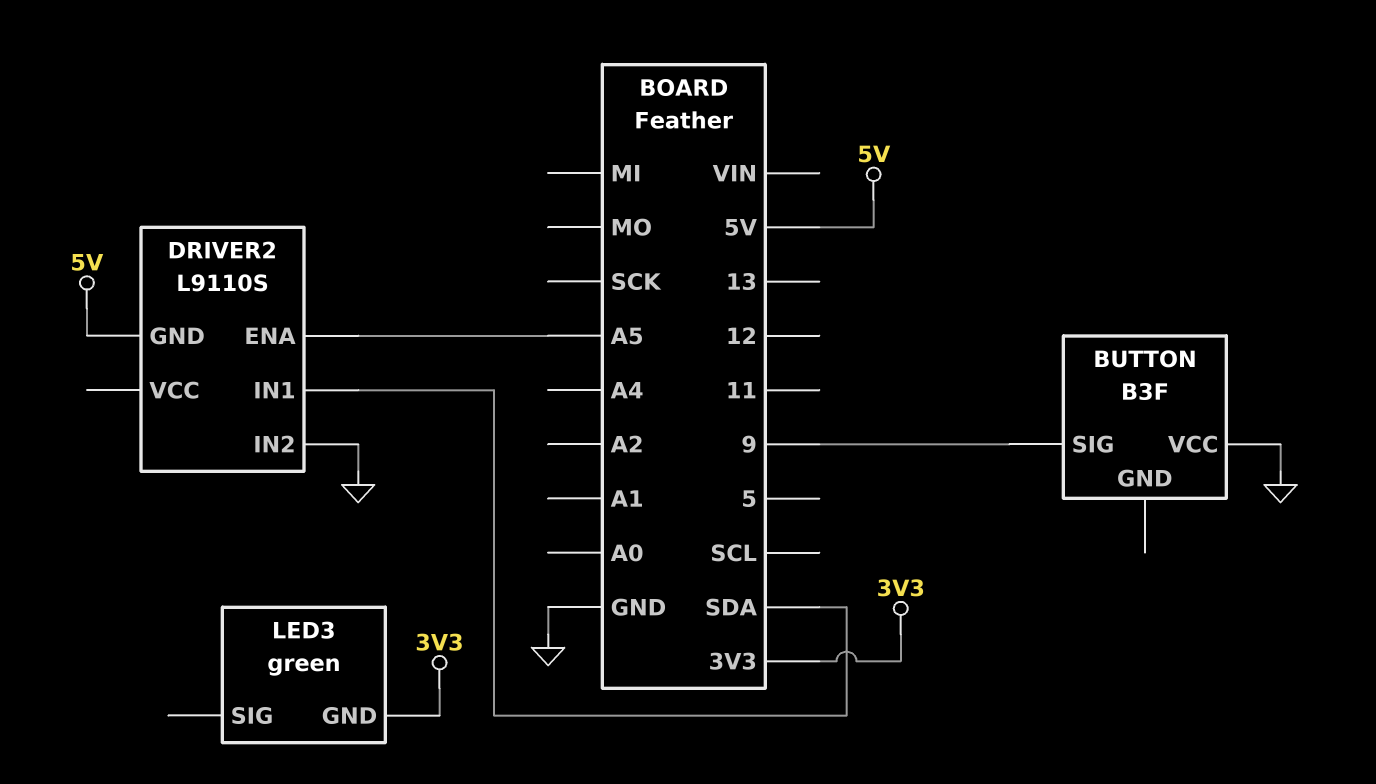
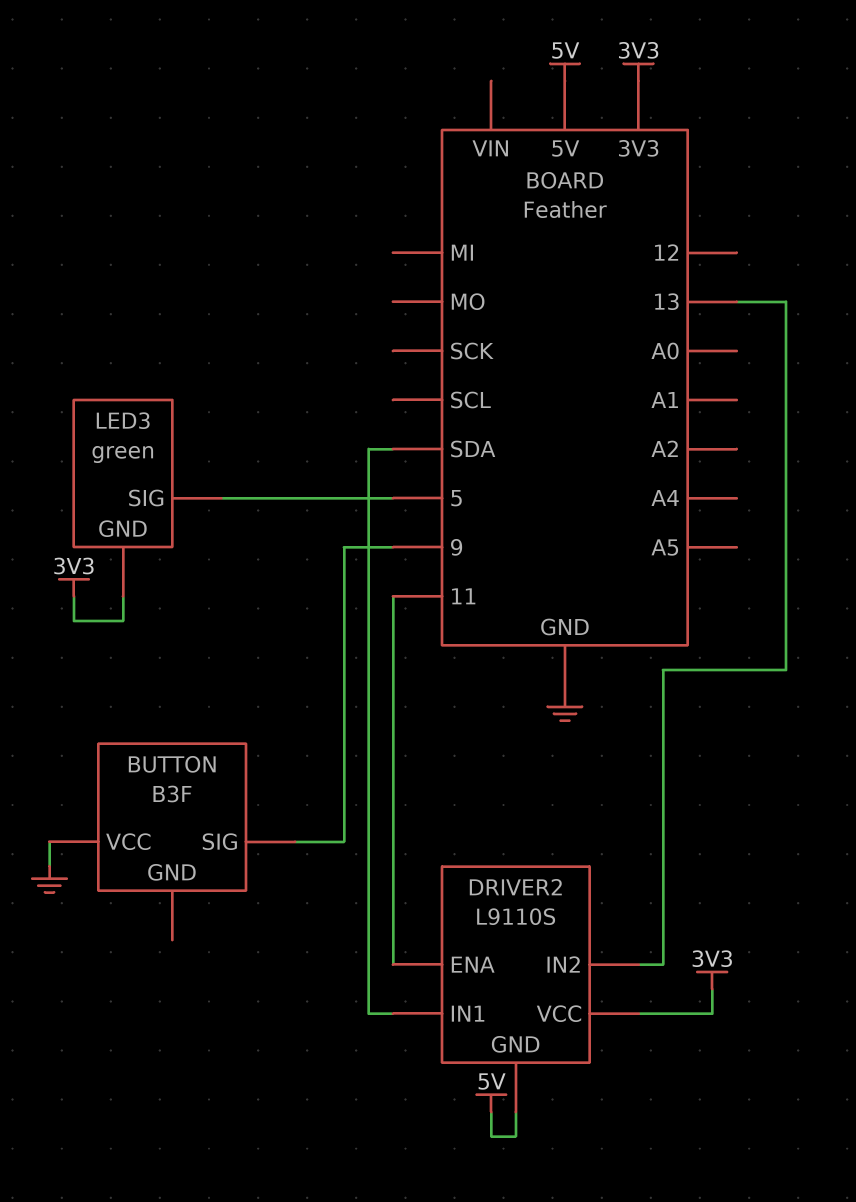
DRIVER2 pin ENA: A5 -> 11
DRIVER2 pin IN2: GND -> 13
DRIVER2 pin VCC: none -> 3V3
LED3 pin SIG: none -> 5

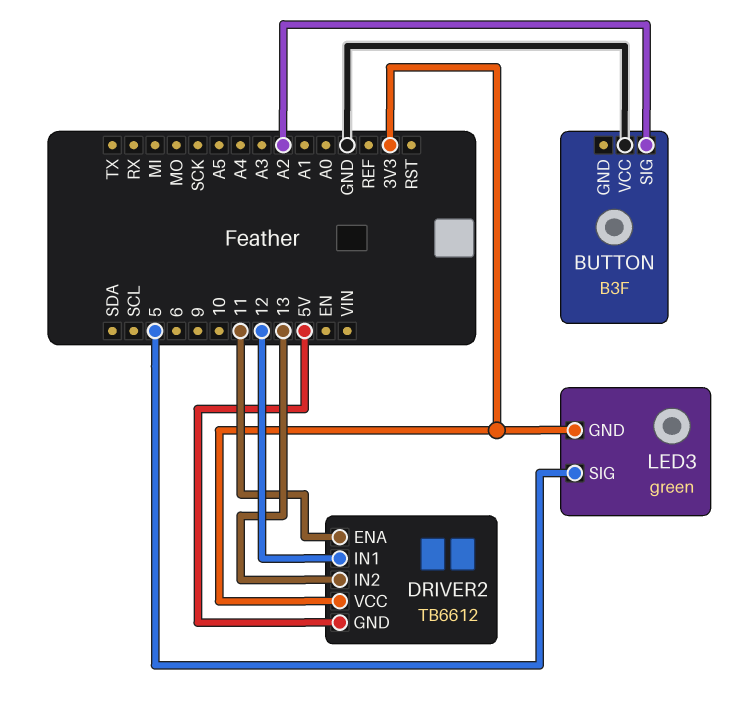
BUTTON pin SIG: 9 -> A2
DRIVER2: L9110S -> TB6612
DRIVER2 pin IN1: SDA -> 12

